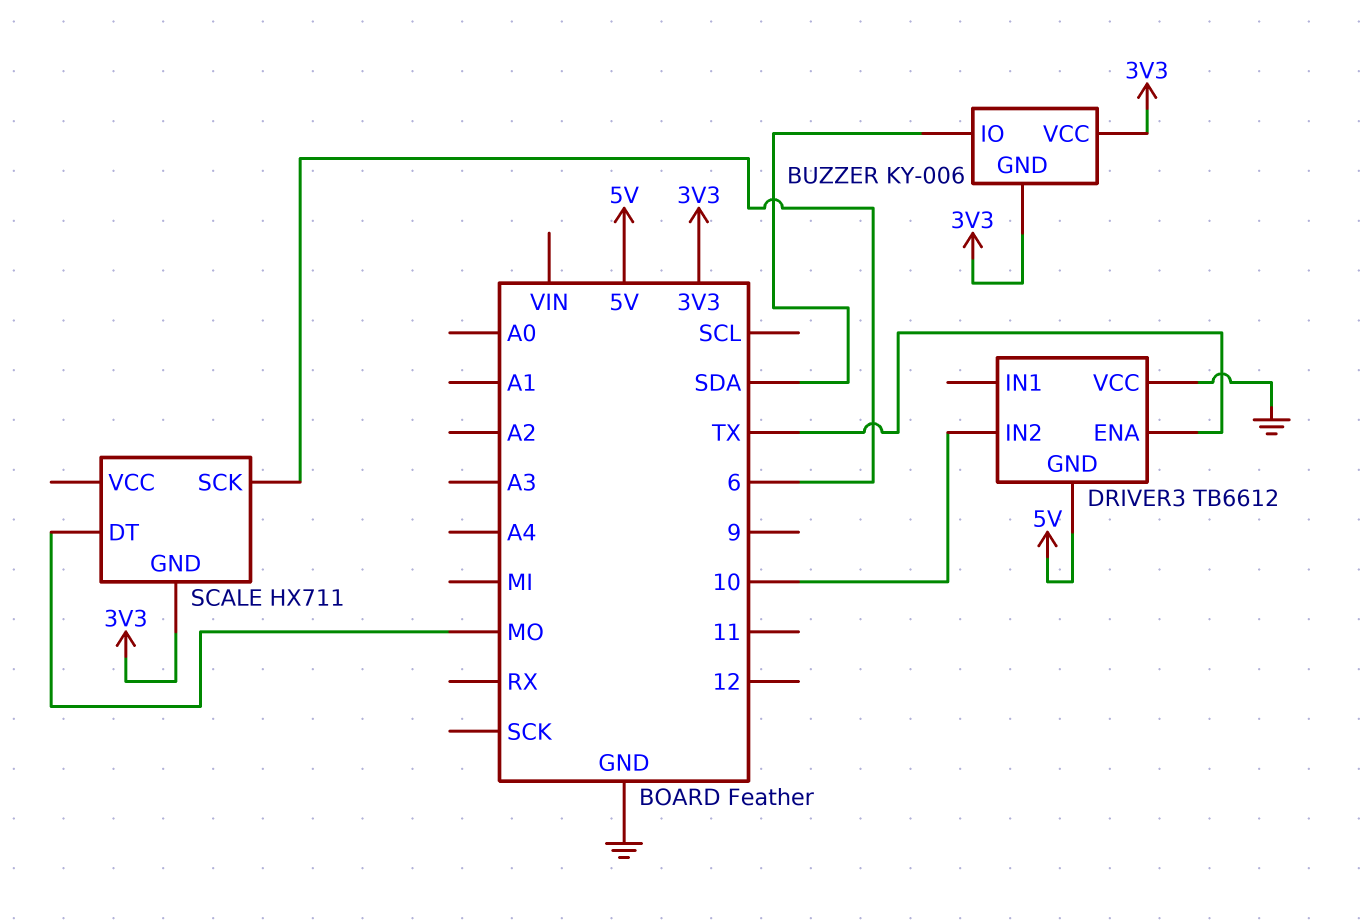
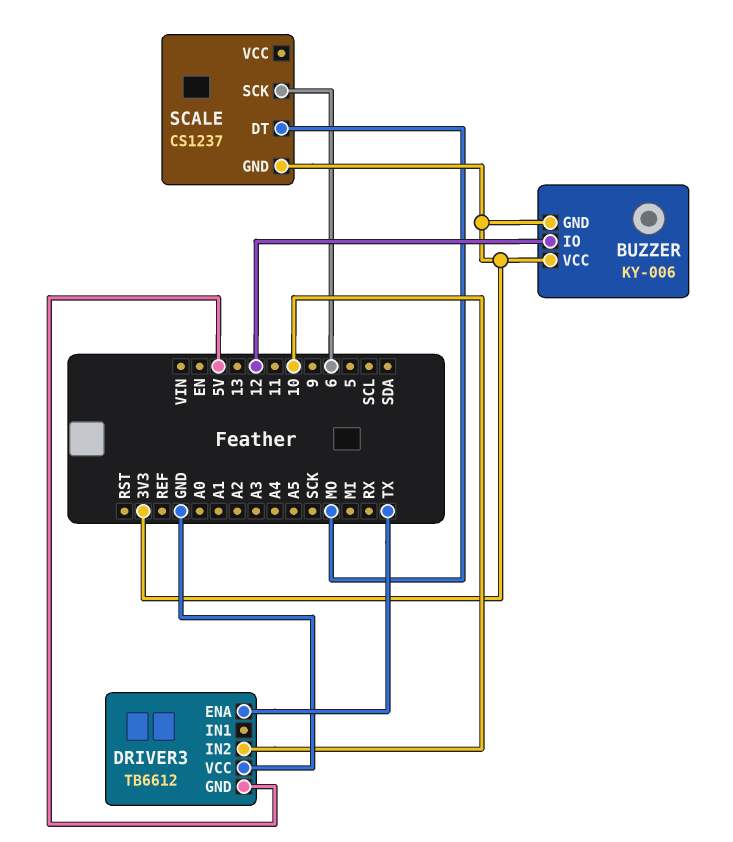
BUZZER pin IO: SDA -> 12
SCALE: HX711 -> CS1237

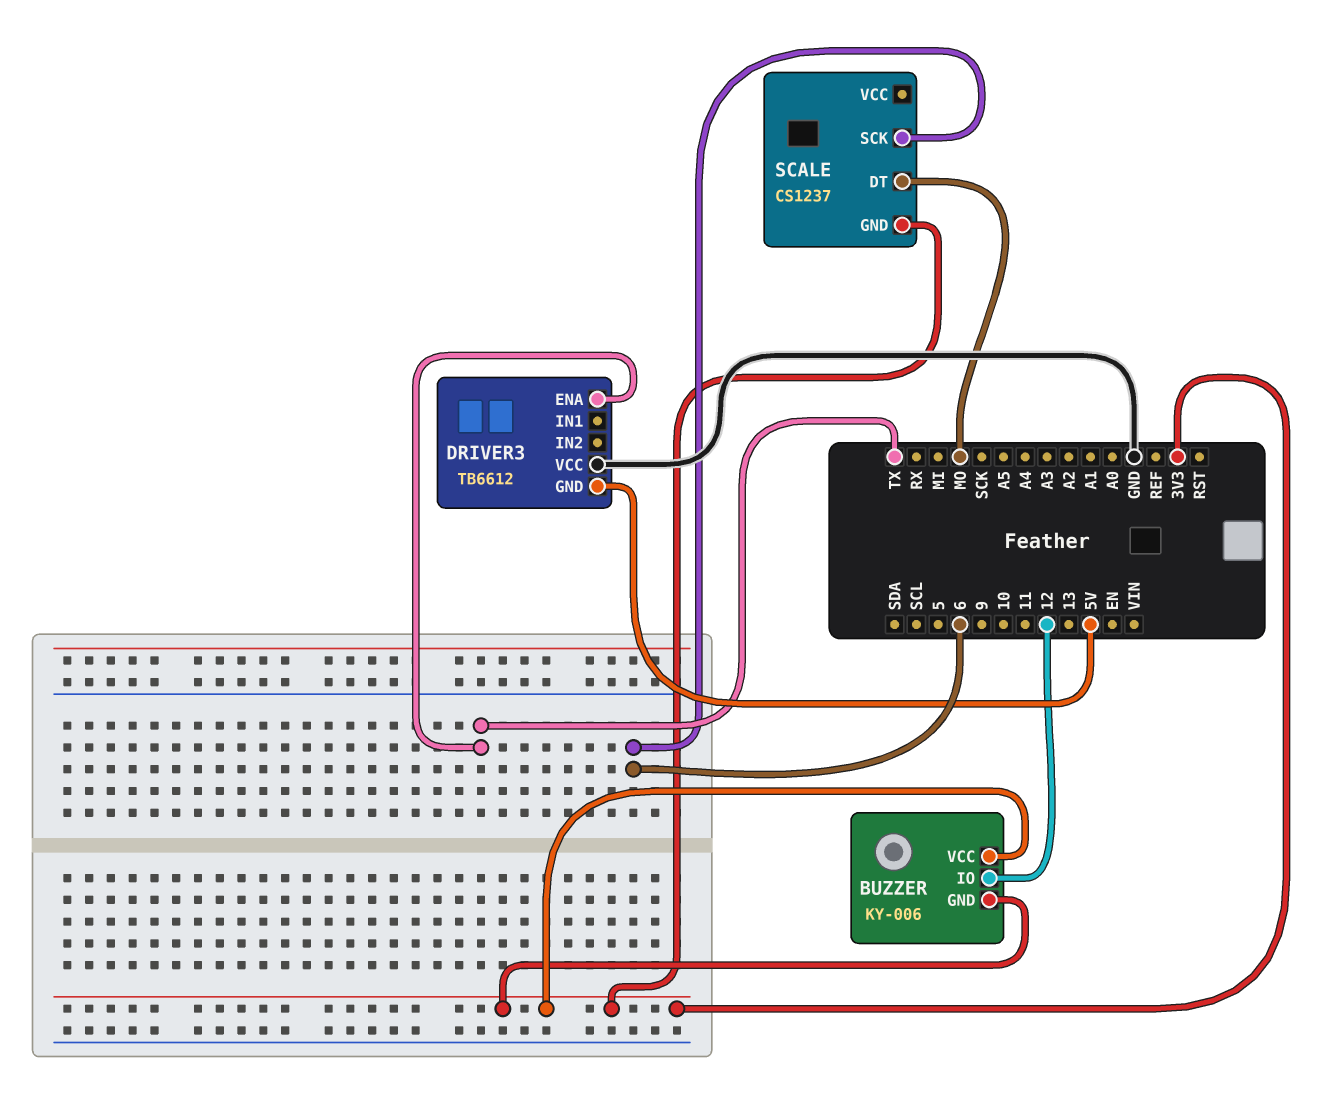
DRIVER3 pin IN2: 10 -> none

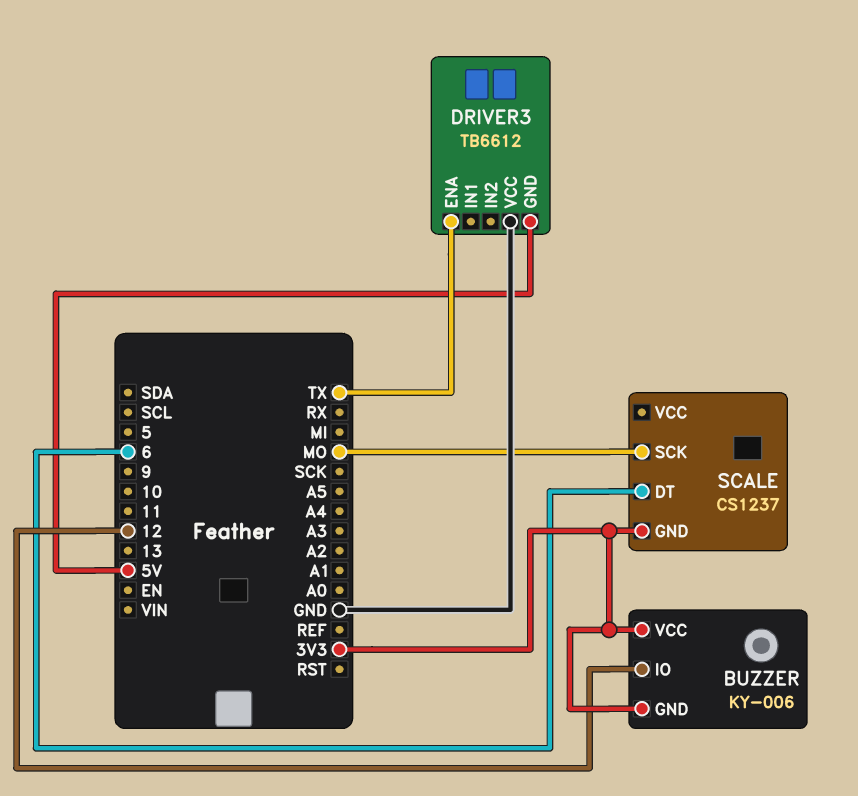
SCALE pin DT: MO -> 6
SCALE pin SCK: 6 -> MO

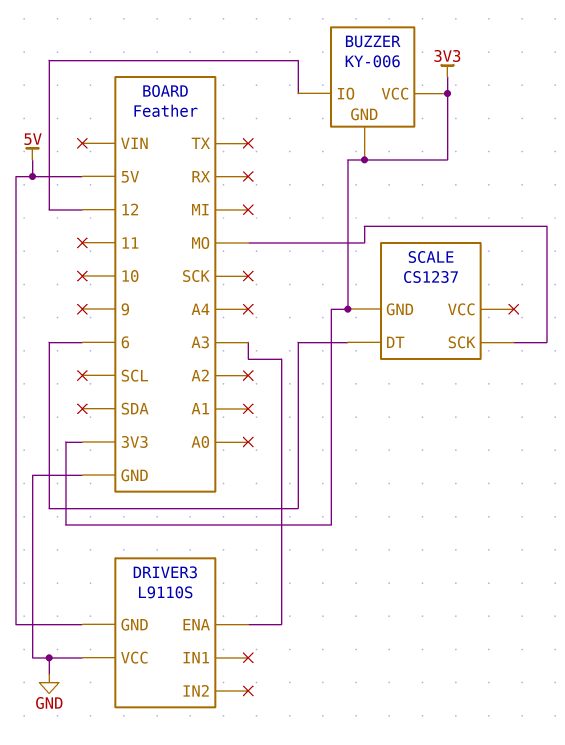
DRIVER3: TB6612 -> L9110S
DRIVER3 pin ENA: TX -> A3

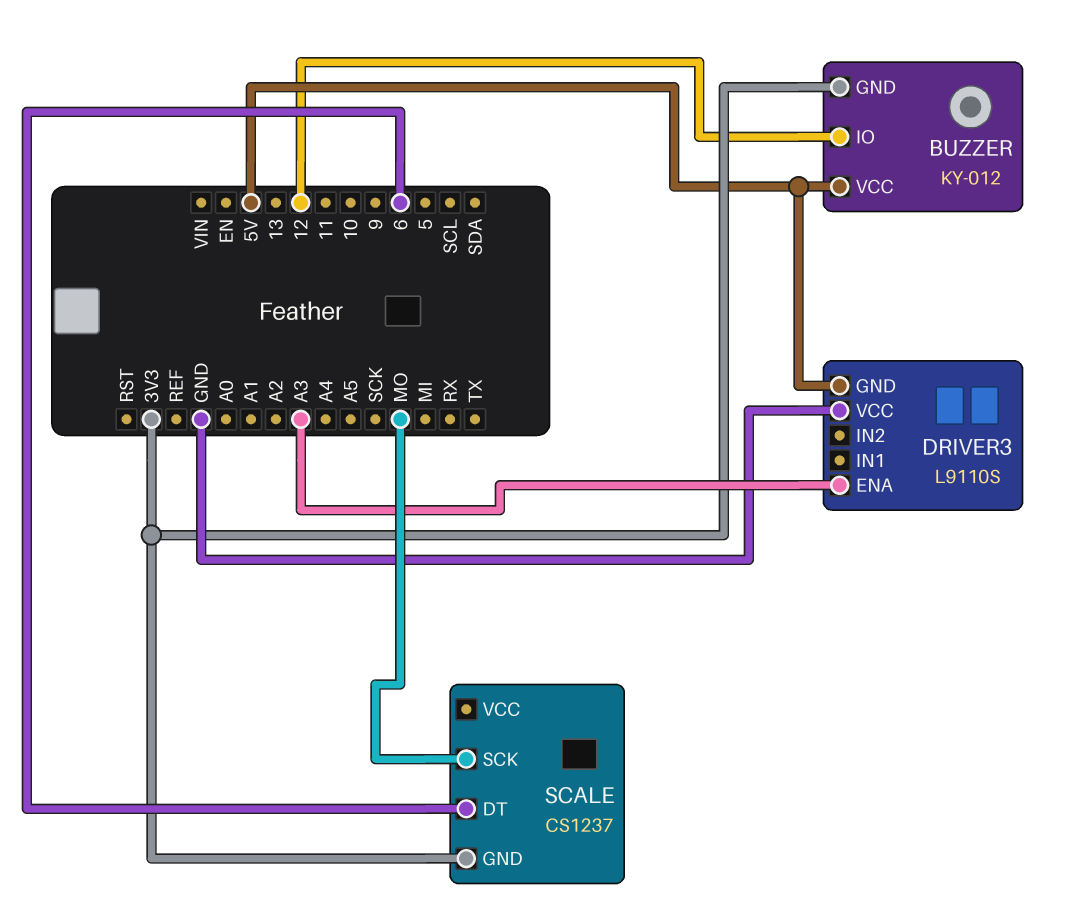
BUZZER: KY-006 -> KY-012
BUZZER pin VCC: 3V3 -> 5V

